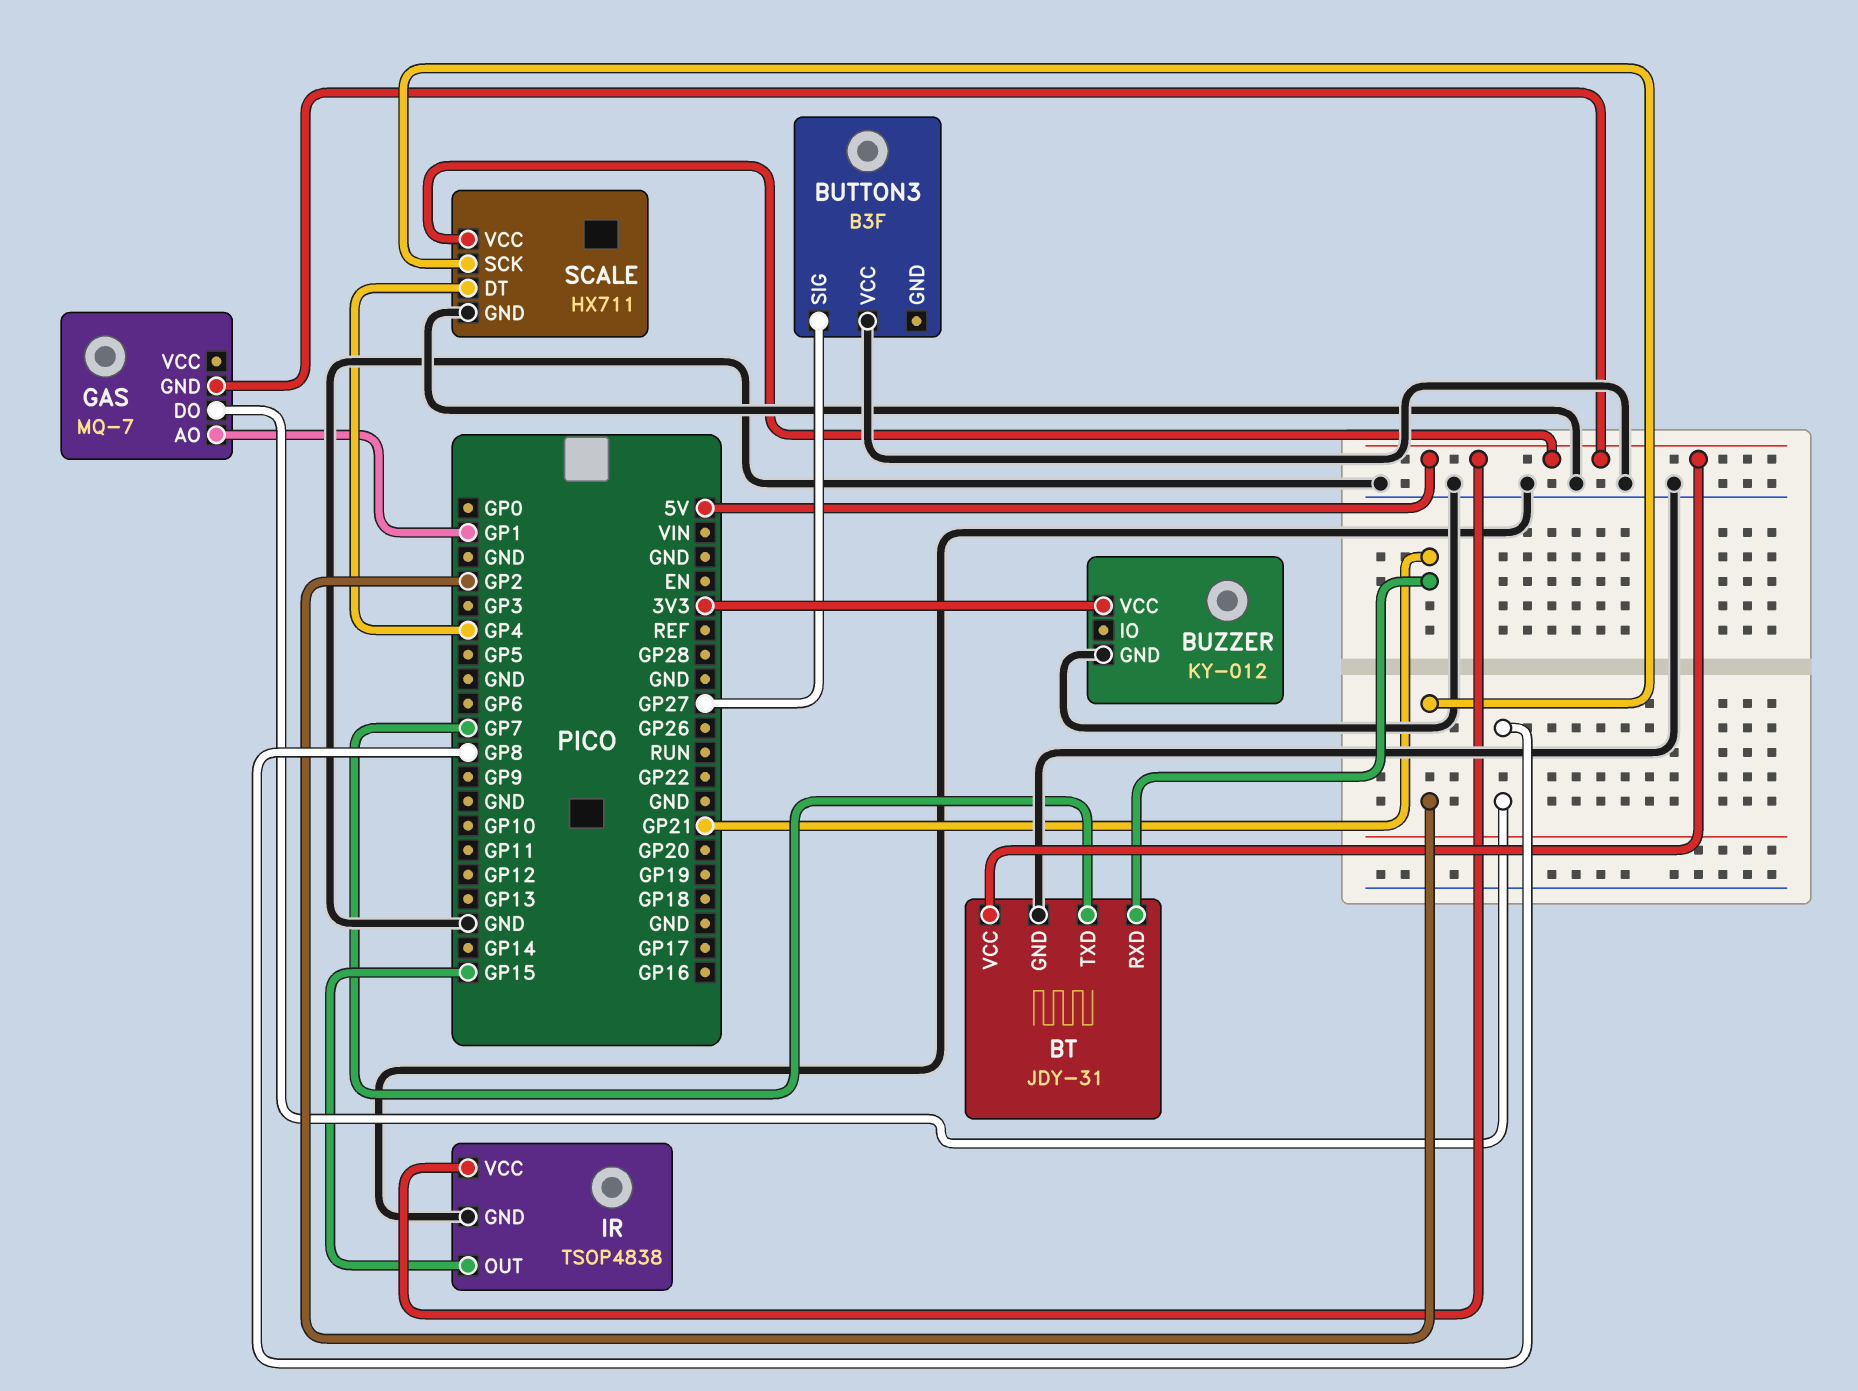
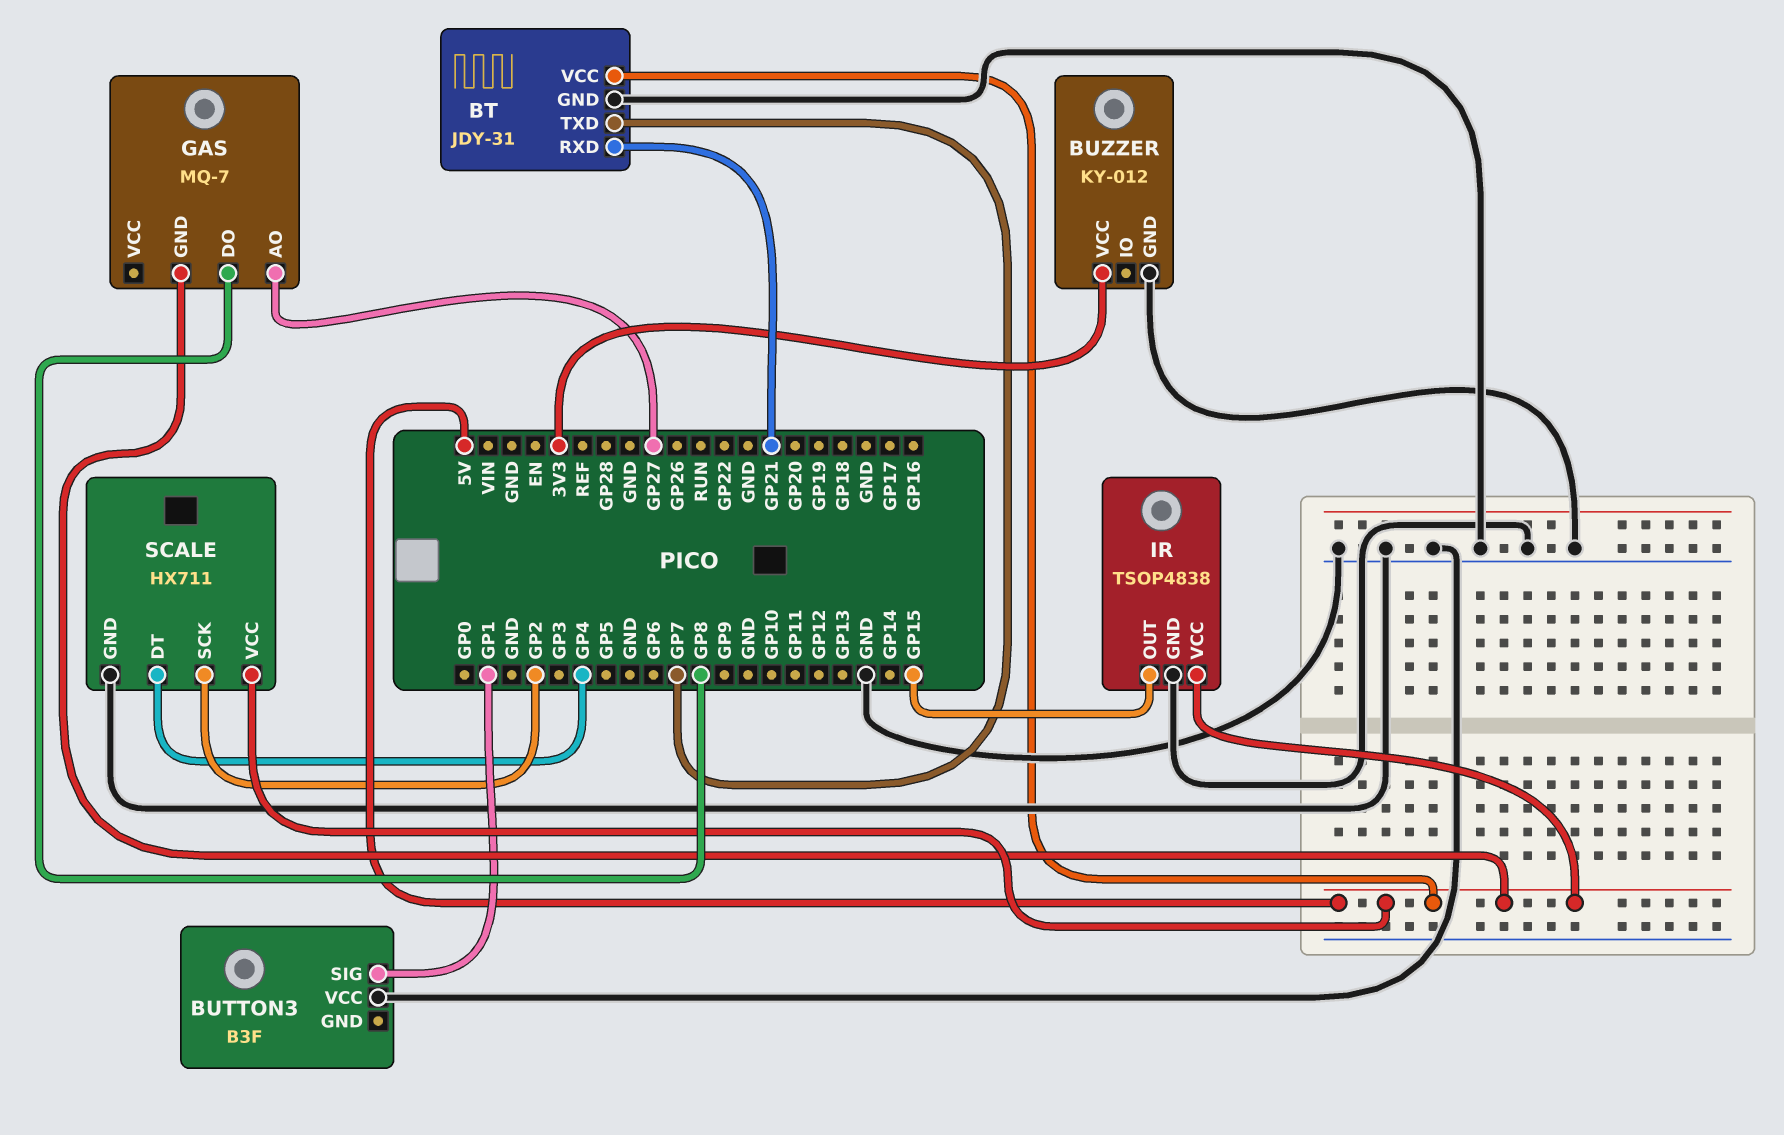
BUTTON3 pin SIG: GP27 -> GP1
GAS pin AO: GP1 -> GP27

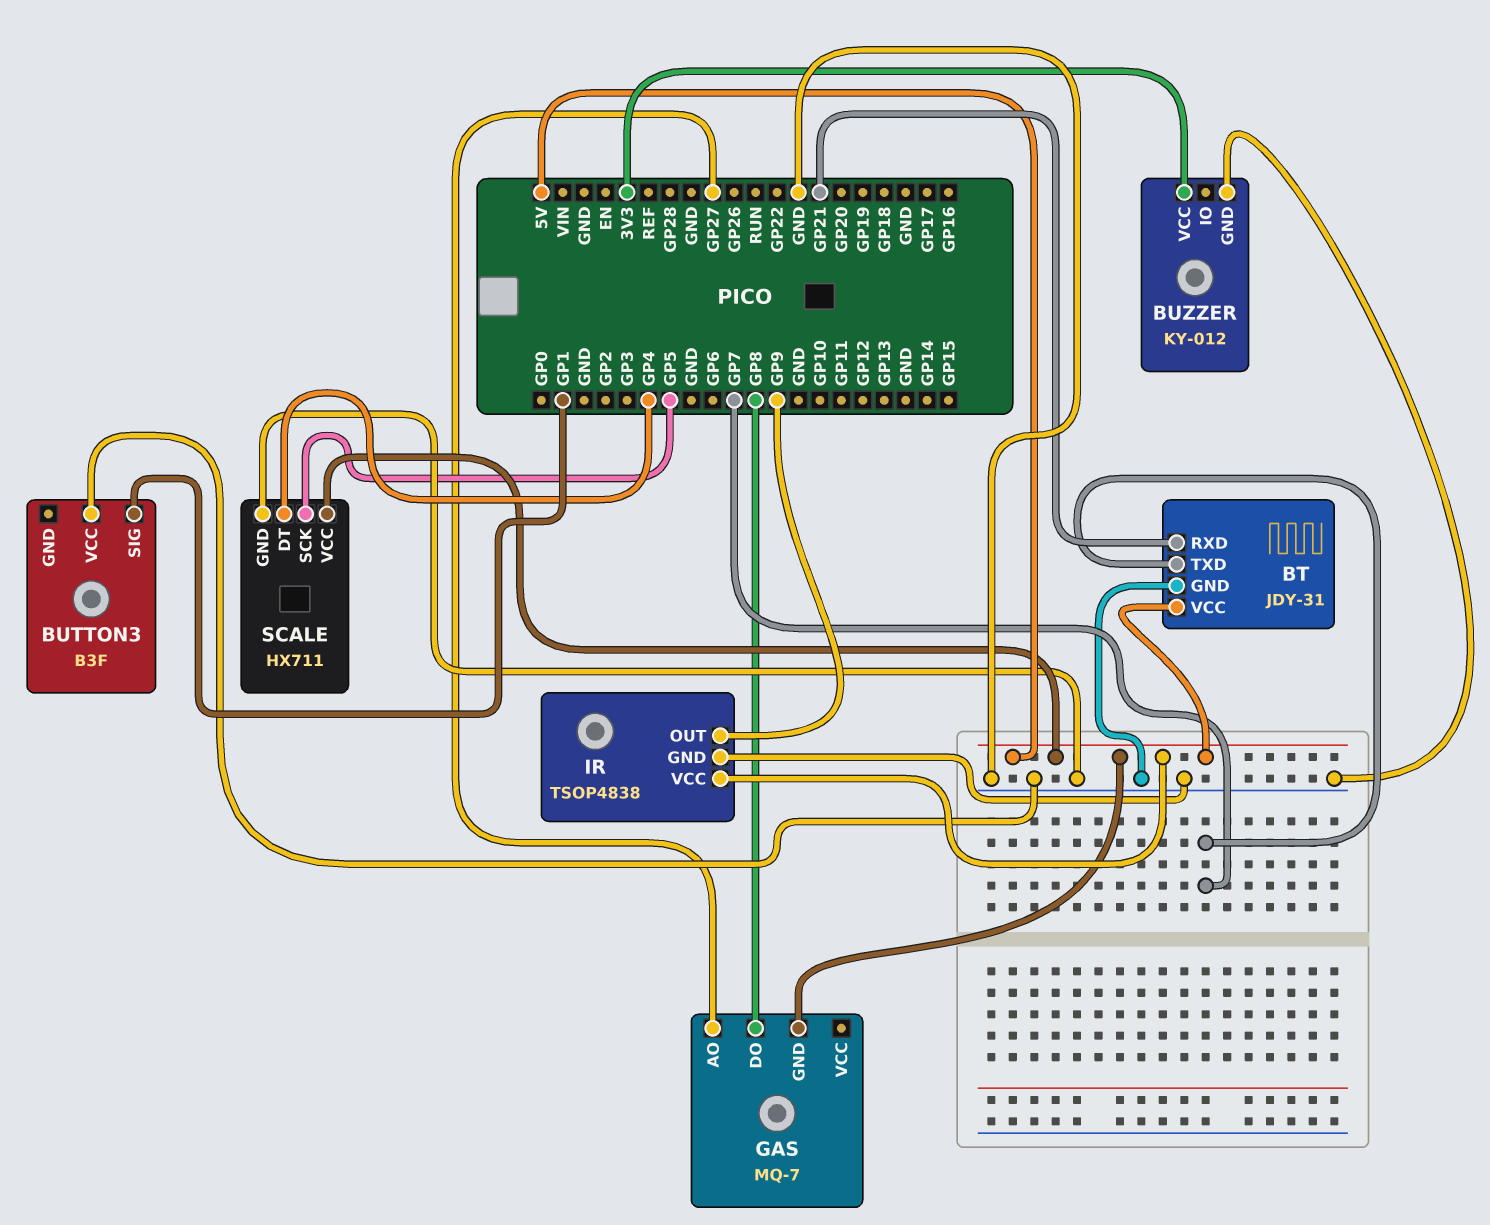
IR pin OUT: GP15 -> GP9
SCALE pin SCK: GP2 -> GP5

